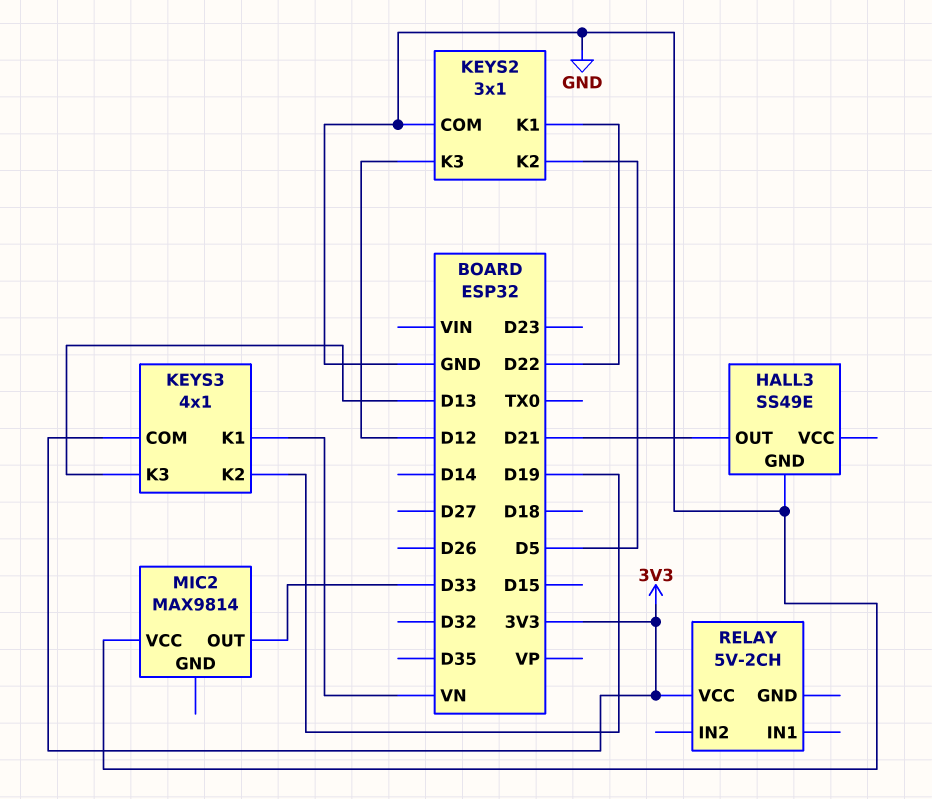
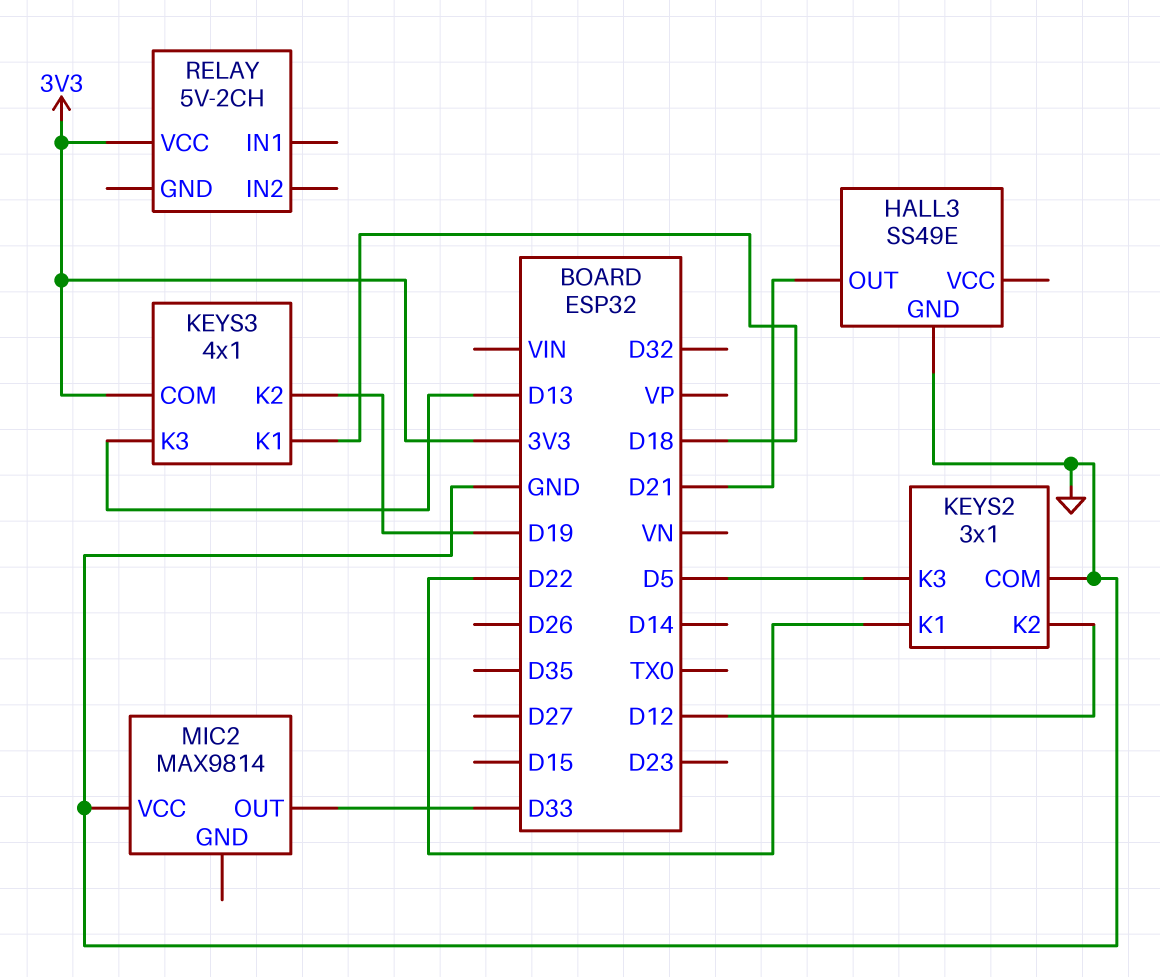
KEYS2 pin K2: D5 -> D12
KEYS2 pin K3: D12 -> D5
KEYS3 pin K1: VN -> D18

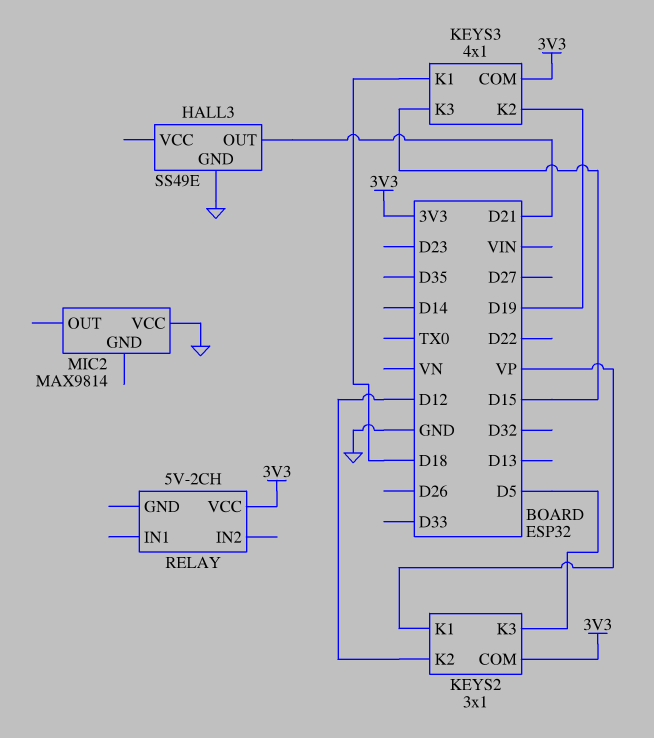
KEYS2 pin COM: GND -> 3V3
KEYS2 pin K1: D22 -> VP
KEYS3 pin K3: D13 -> D15
MIC2 pin OUT: D33 -> none

